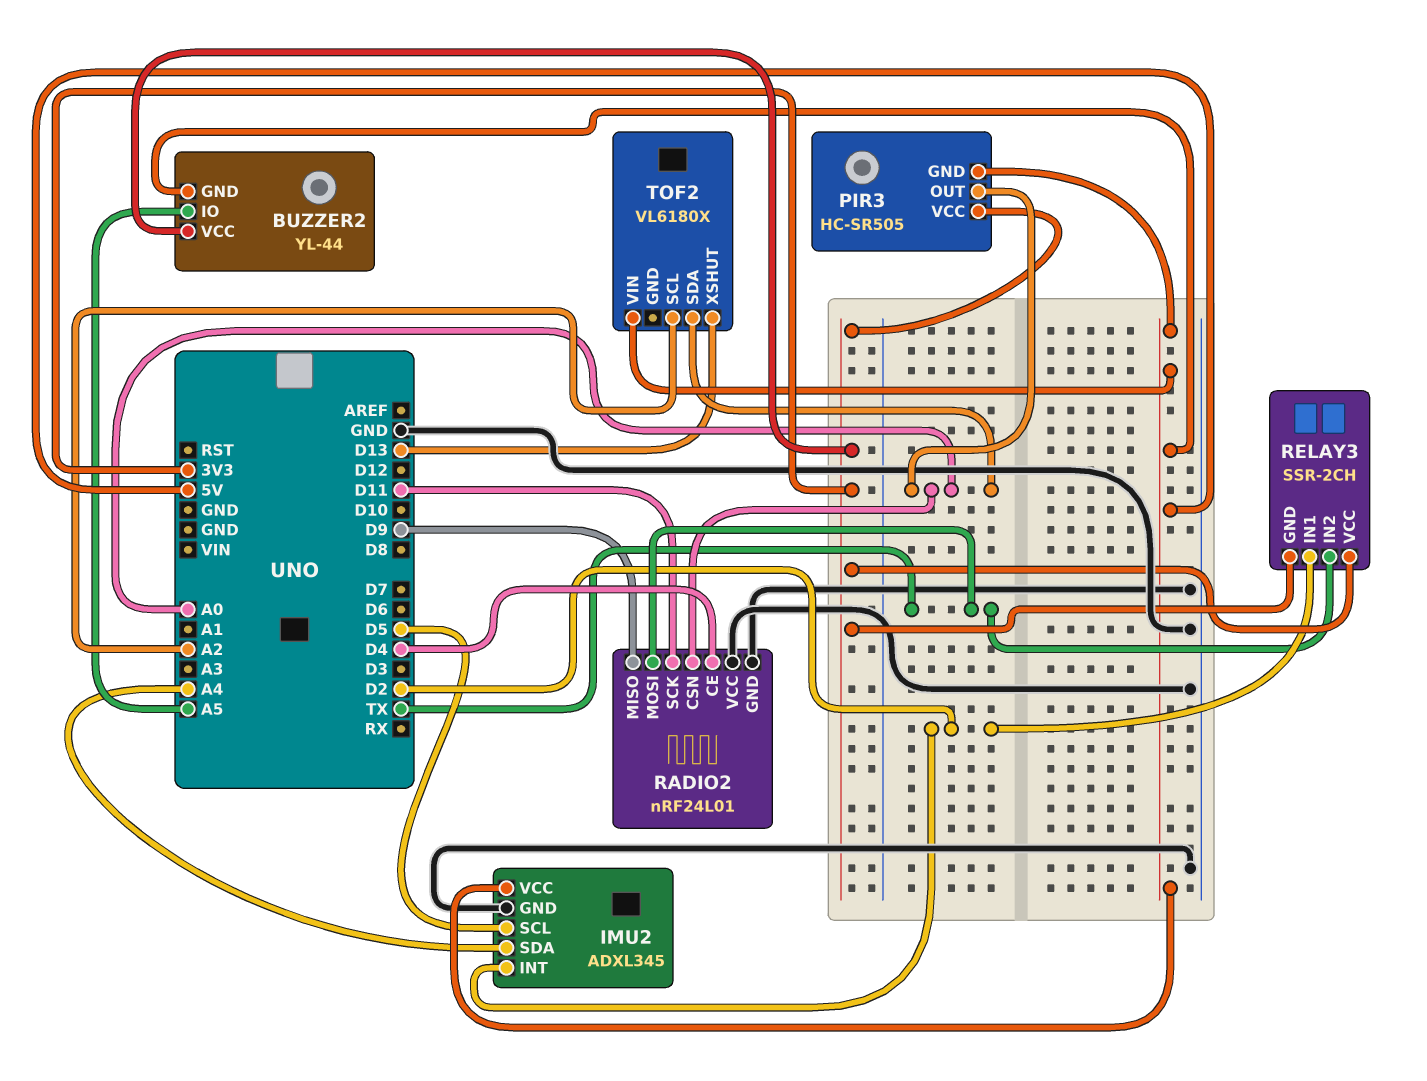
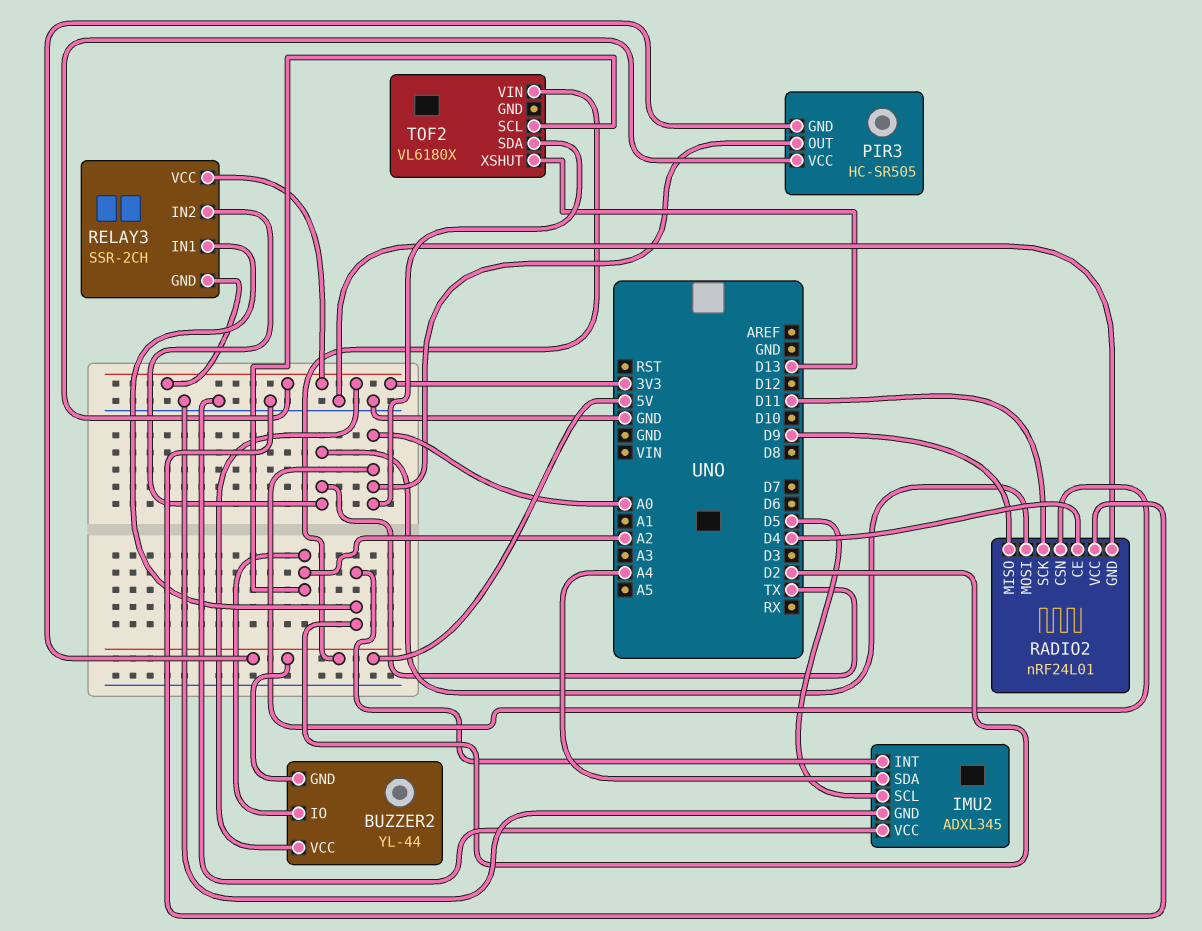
BUZZER2 pin IO: A5 -> A2
IMU2 pin VCC: 5V -> GND

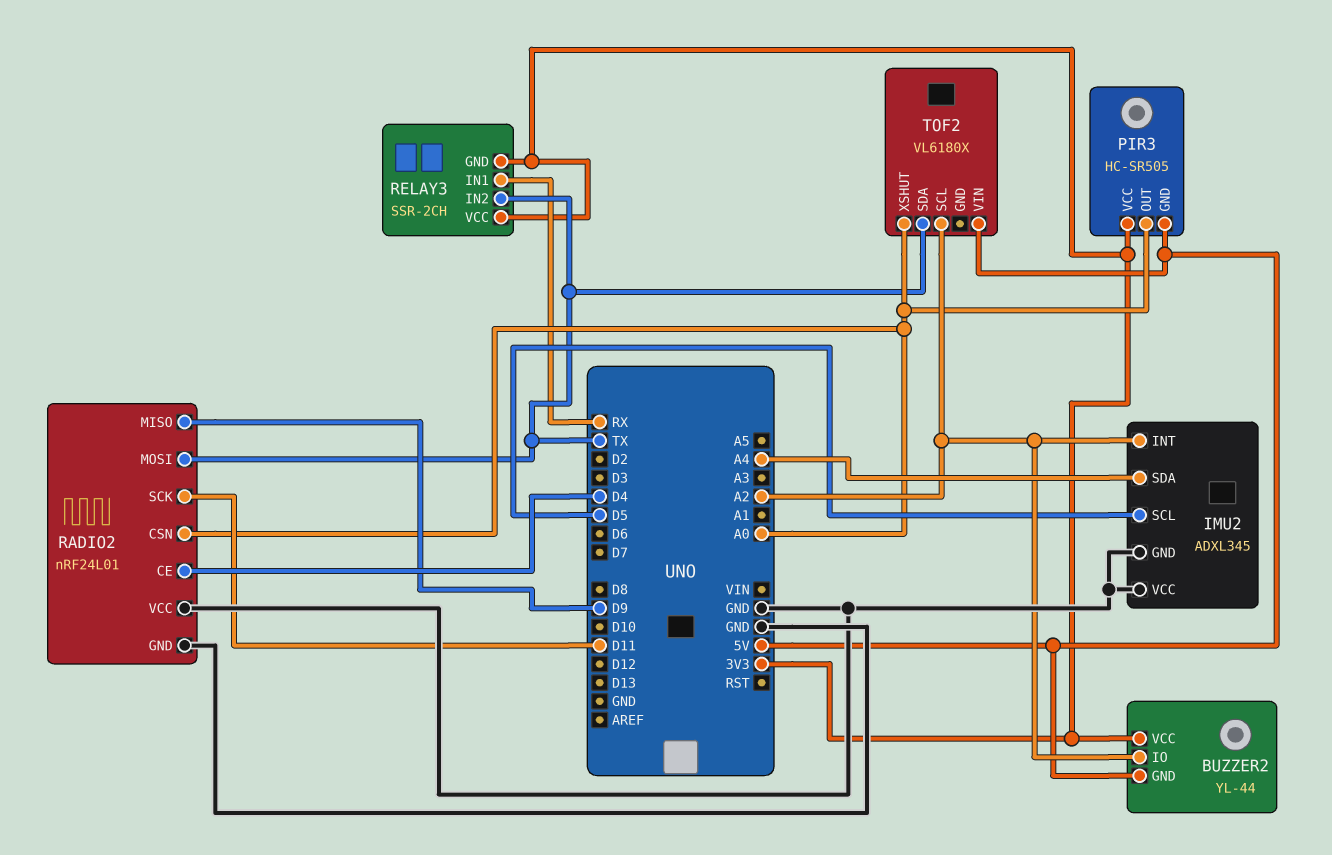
IMU2 pin INT: D2 -> A2
RELAY3 pin IN1: D2 -> RX
TOF2 pin SDA: A0 -> TX
TOF2 pin XSHUT: D13 -> A0

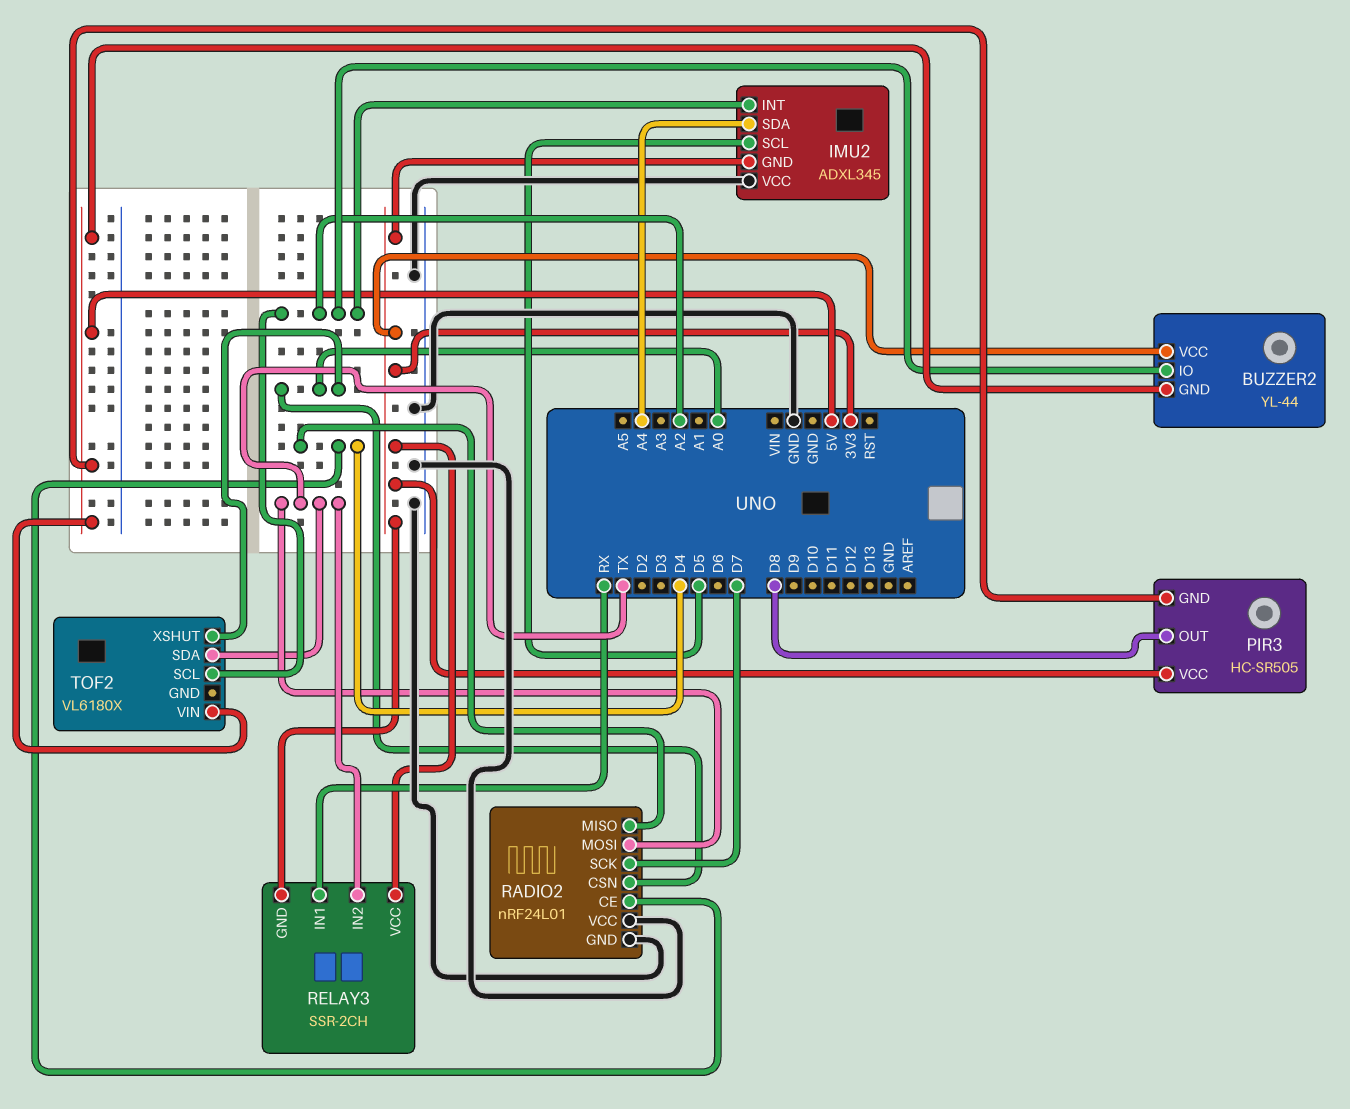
IMU2 pin GND: GND -> 3V3
PIR3 pin OUT: A0 -> D8
RADIO2 pin MISO: D9 -> D4
RADIO2 pin SCK: D11 -> D7

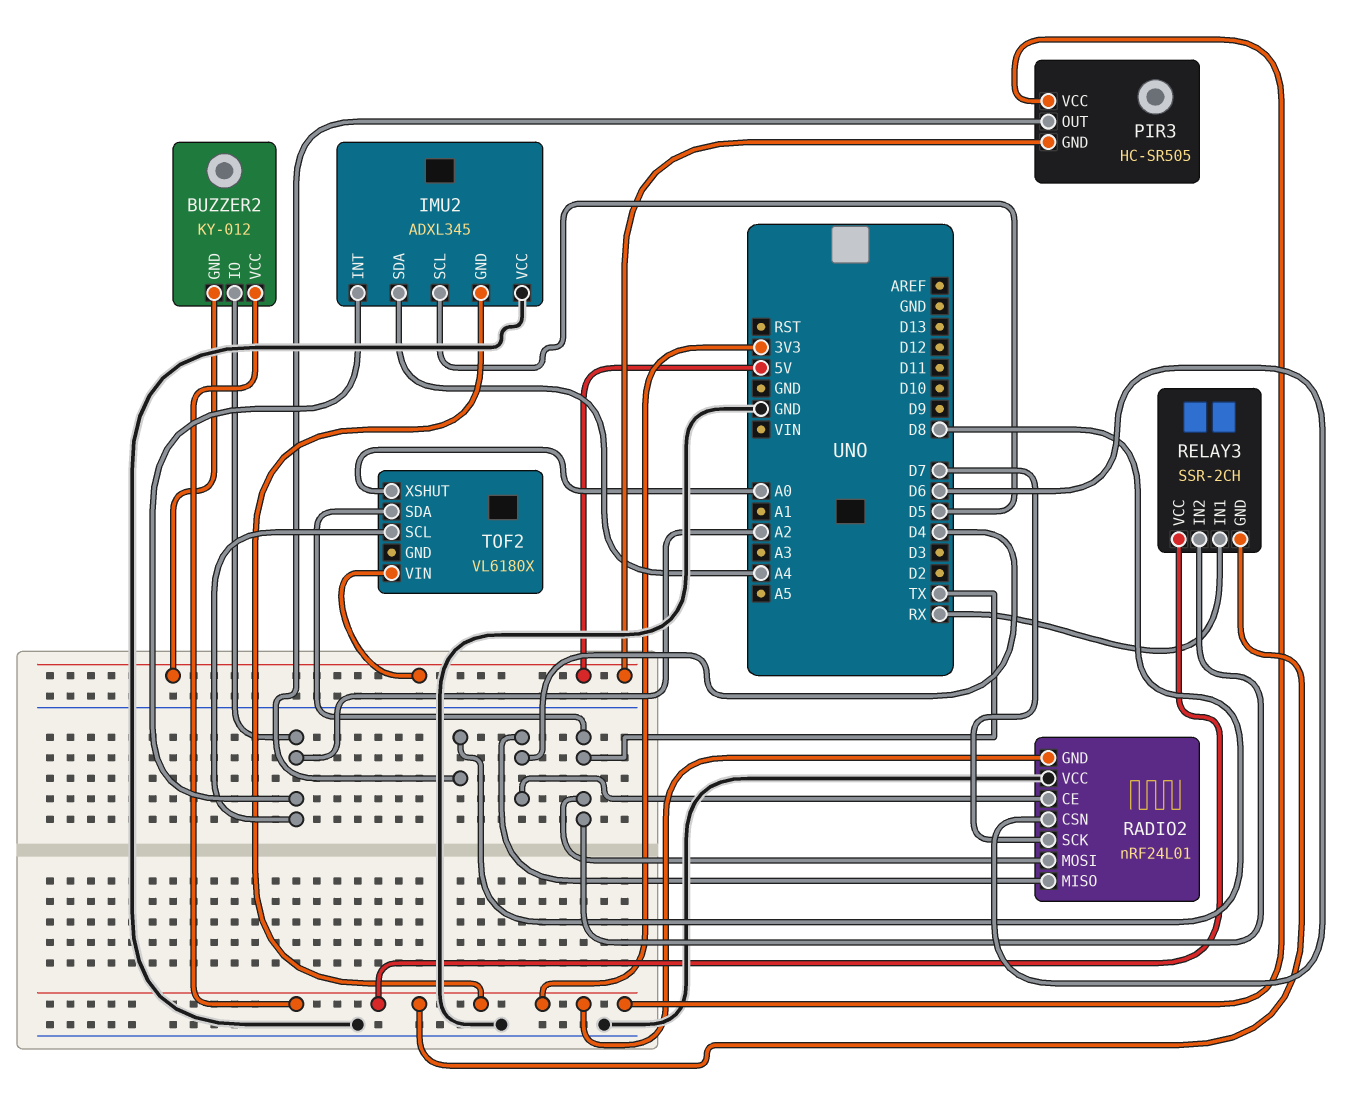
BUZZER2: YL-44 -> KY-012
RADIO2 pin CSN: A0 -> D6
RADIO2 pin GND: GND -> 3V3

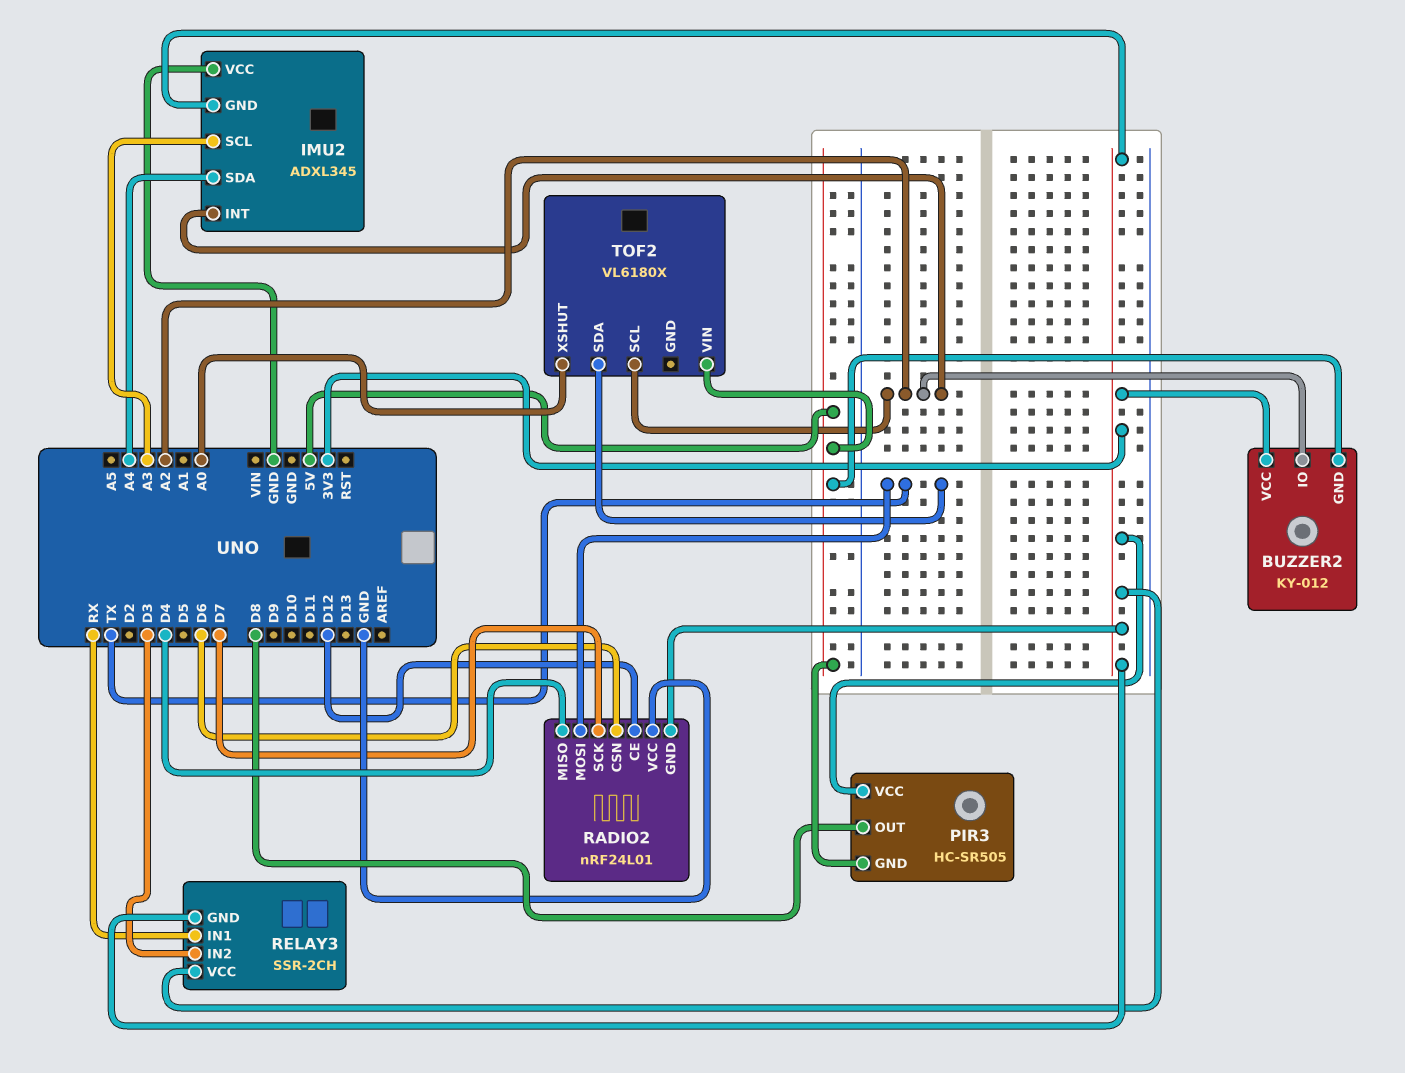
IMU2 pin SCL: D5 -> A3
RADIO2 pin CE: D4 -> D12
RELAY3 pin IN2: TX -> D3

